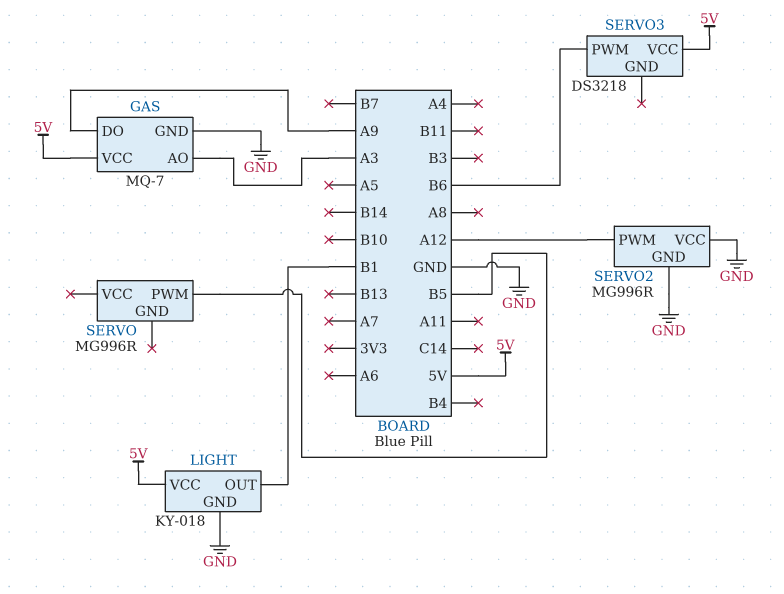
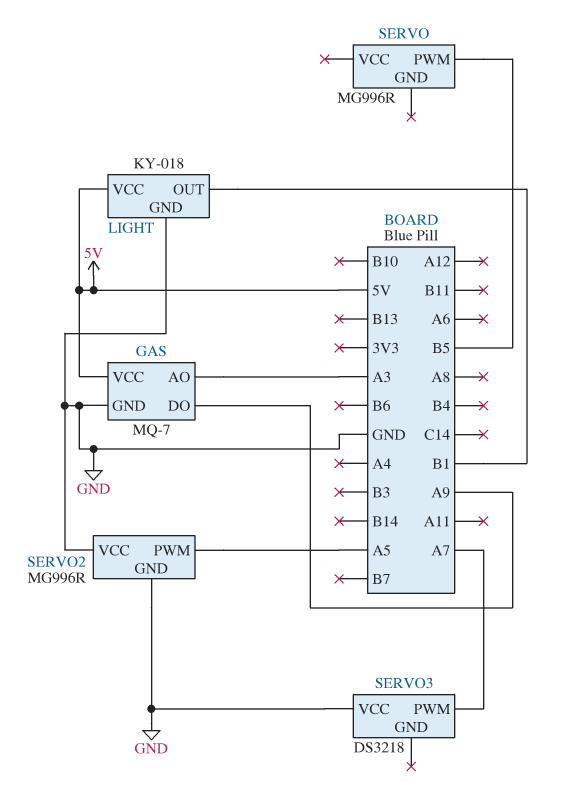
SERVO2 pin PWM: A12 -> A5
SERVO3 pin PWM: B6 -> A7
SERVO3 pin VCC: 5V -> GND

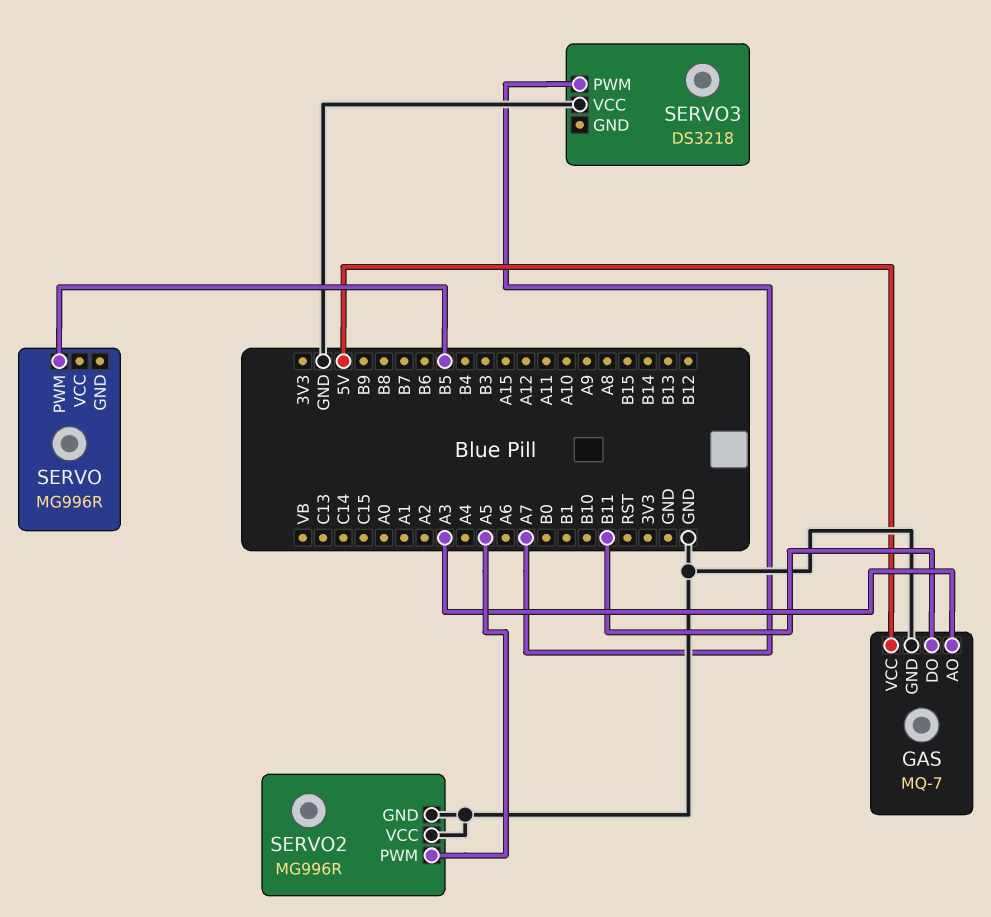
GAS pin DO: A9 -> B11
LIGHT: KY-018 -> none
LIGHT pin GND: GND -> none
LIGHT pin OUT: B1 -> none
LIGHT pin VCC: 5V -> none

